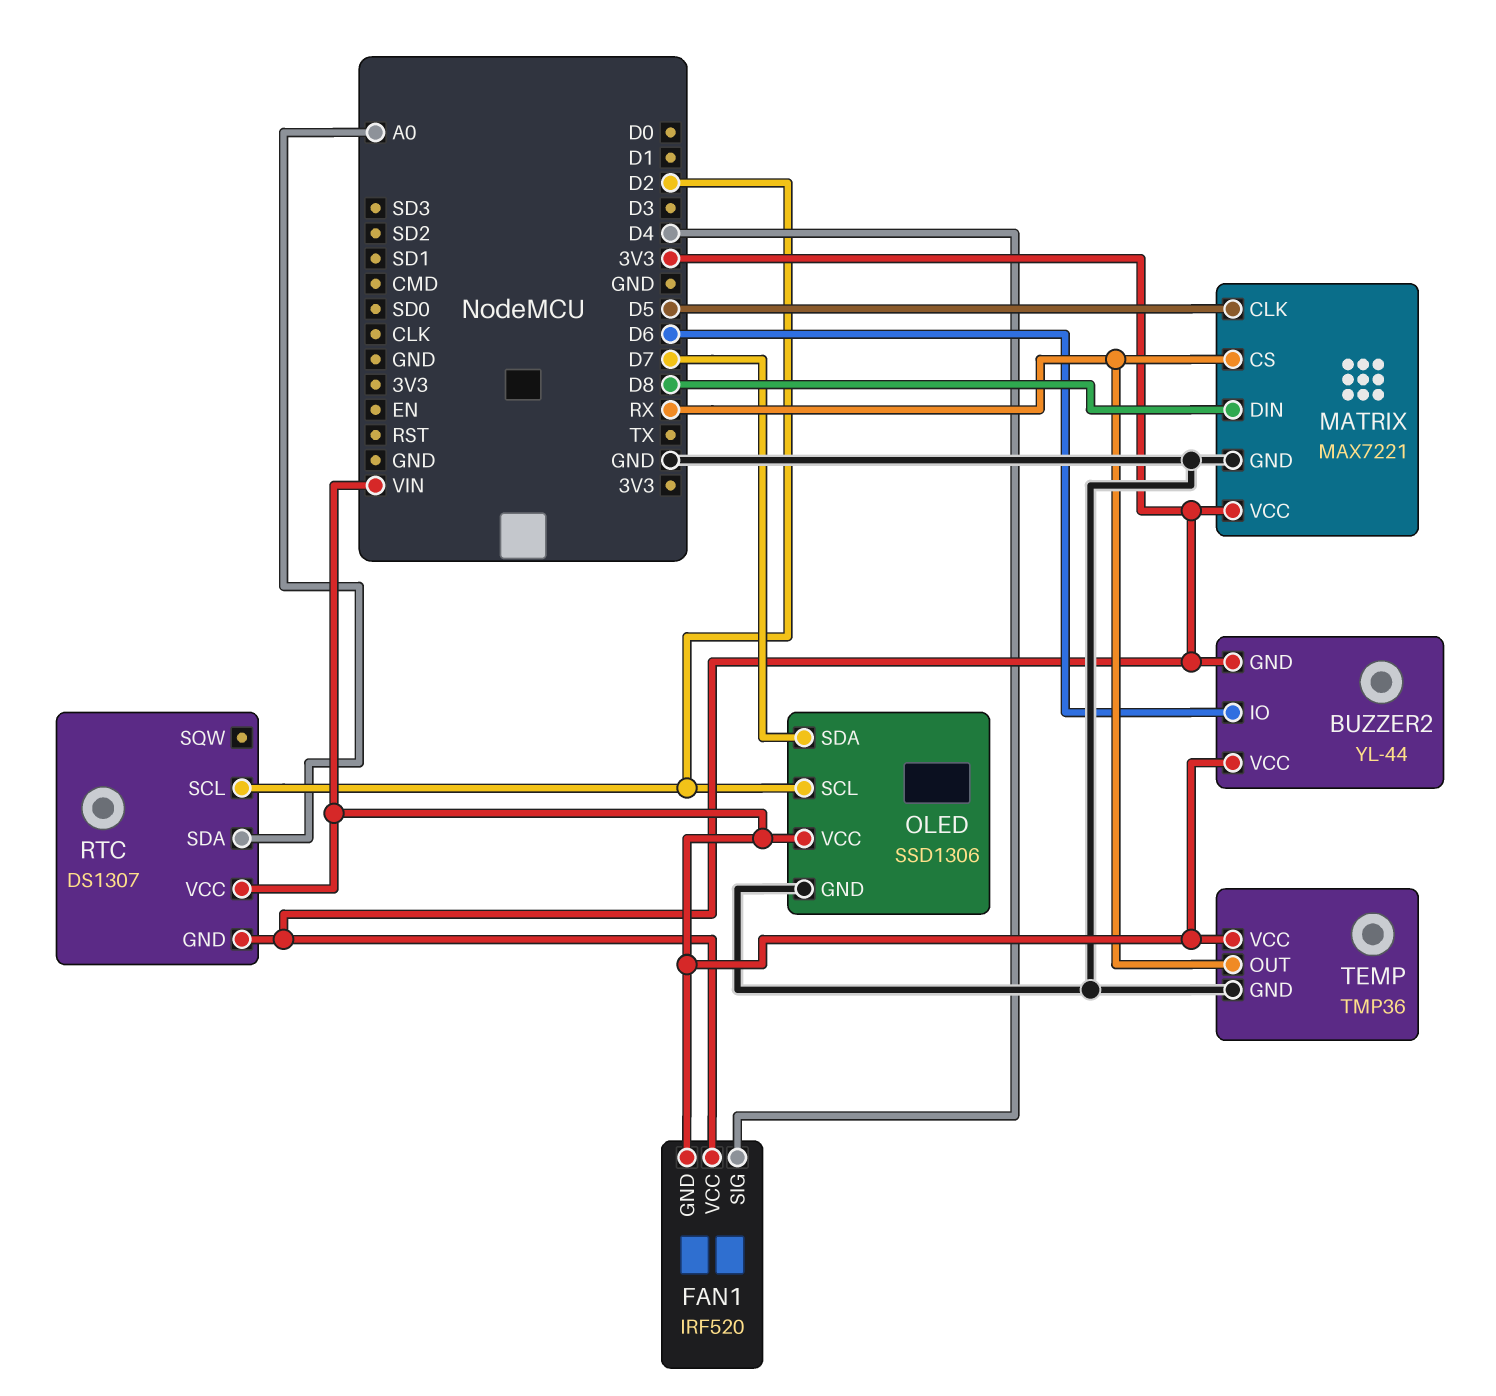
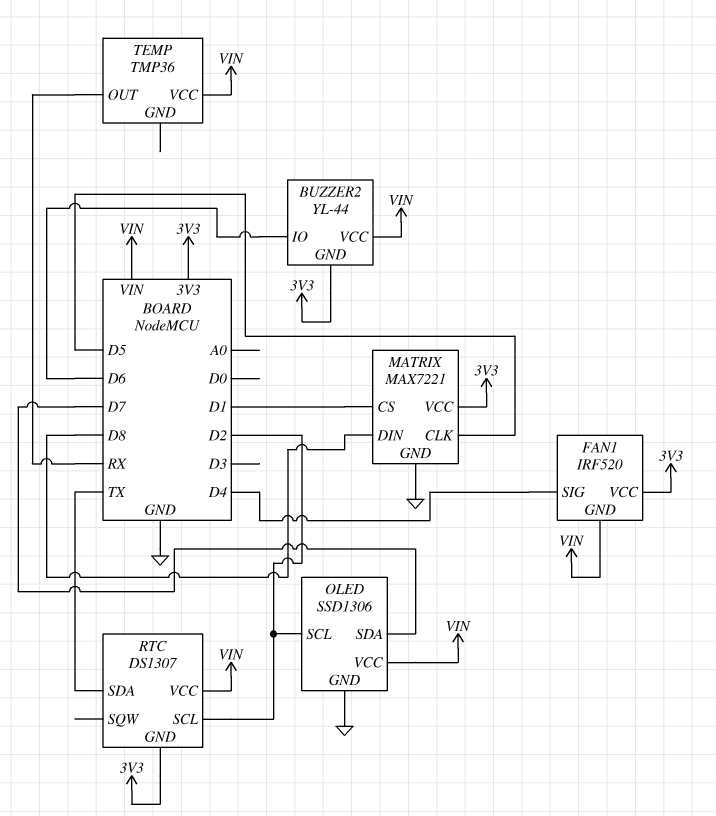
MATRIX pin CS: RX -> D1
RTC pin SDA: A0 -> TX
TEMP pin GND: GND -> none

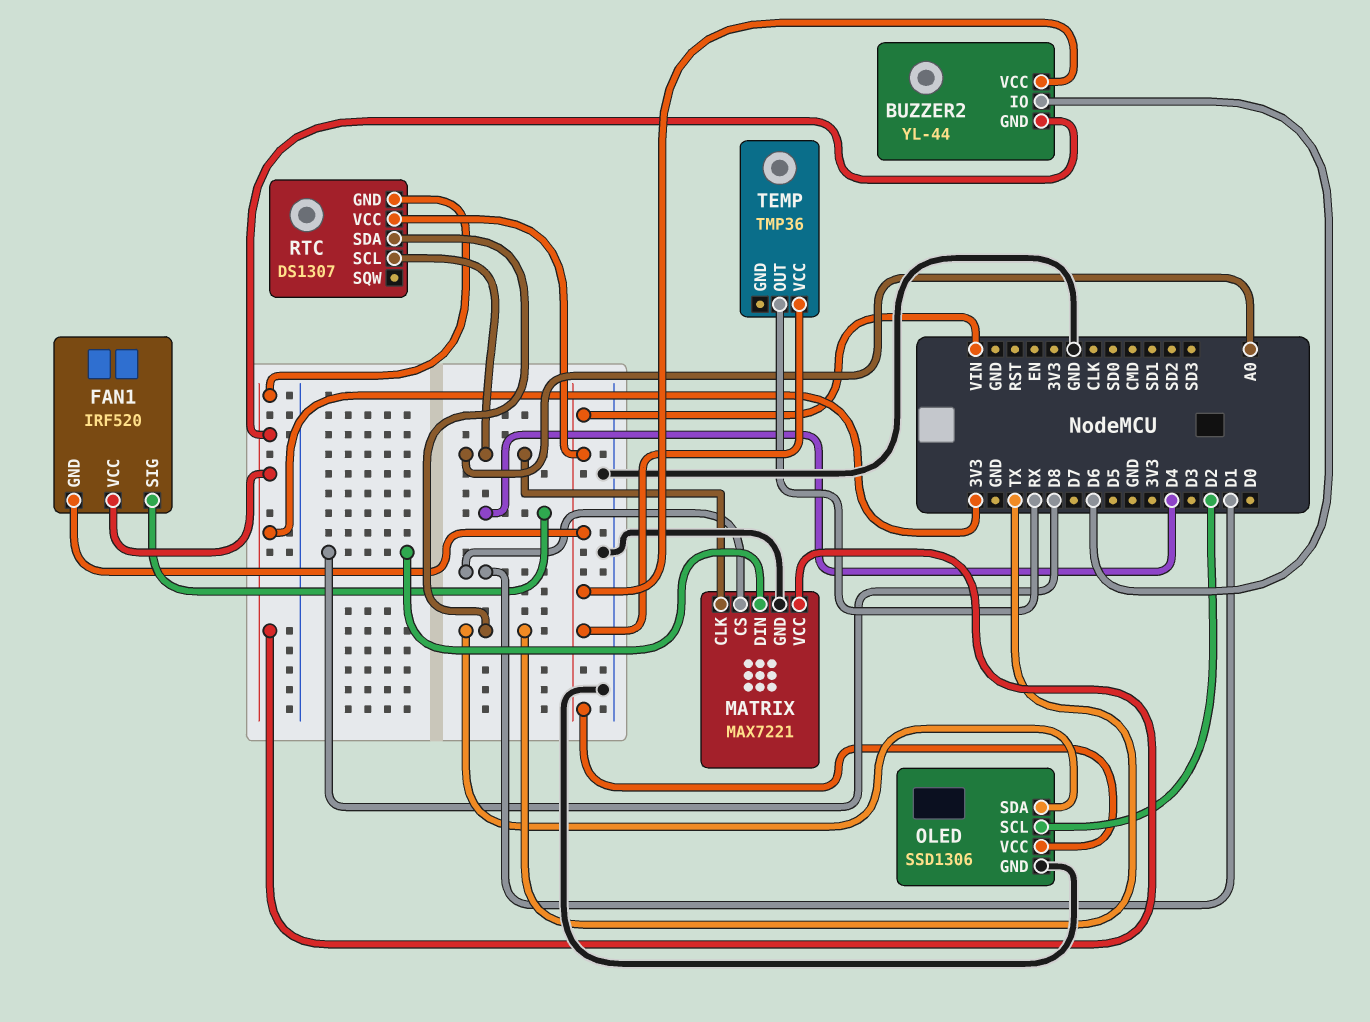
MATRIX pin CLK: D5 -> A0
OLED pin SDA: D7 -> TX
RTC pin SCL: D2 -> A0

